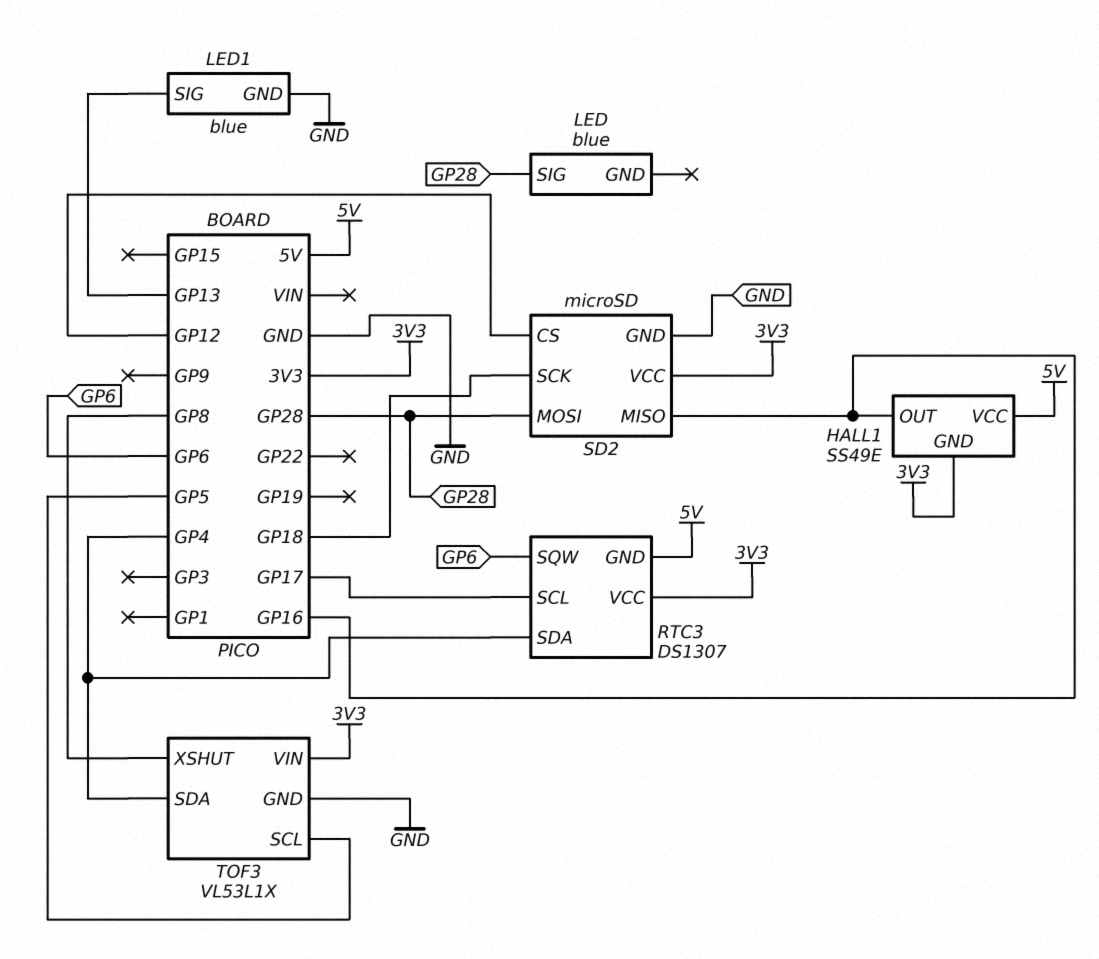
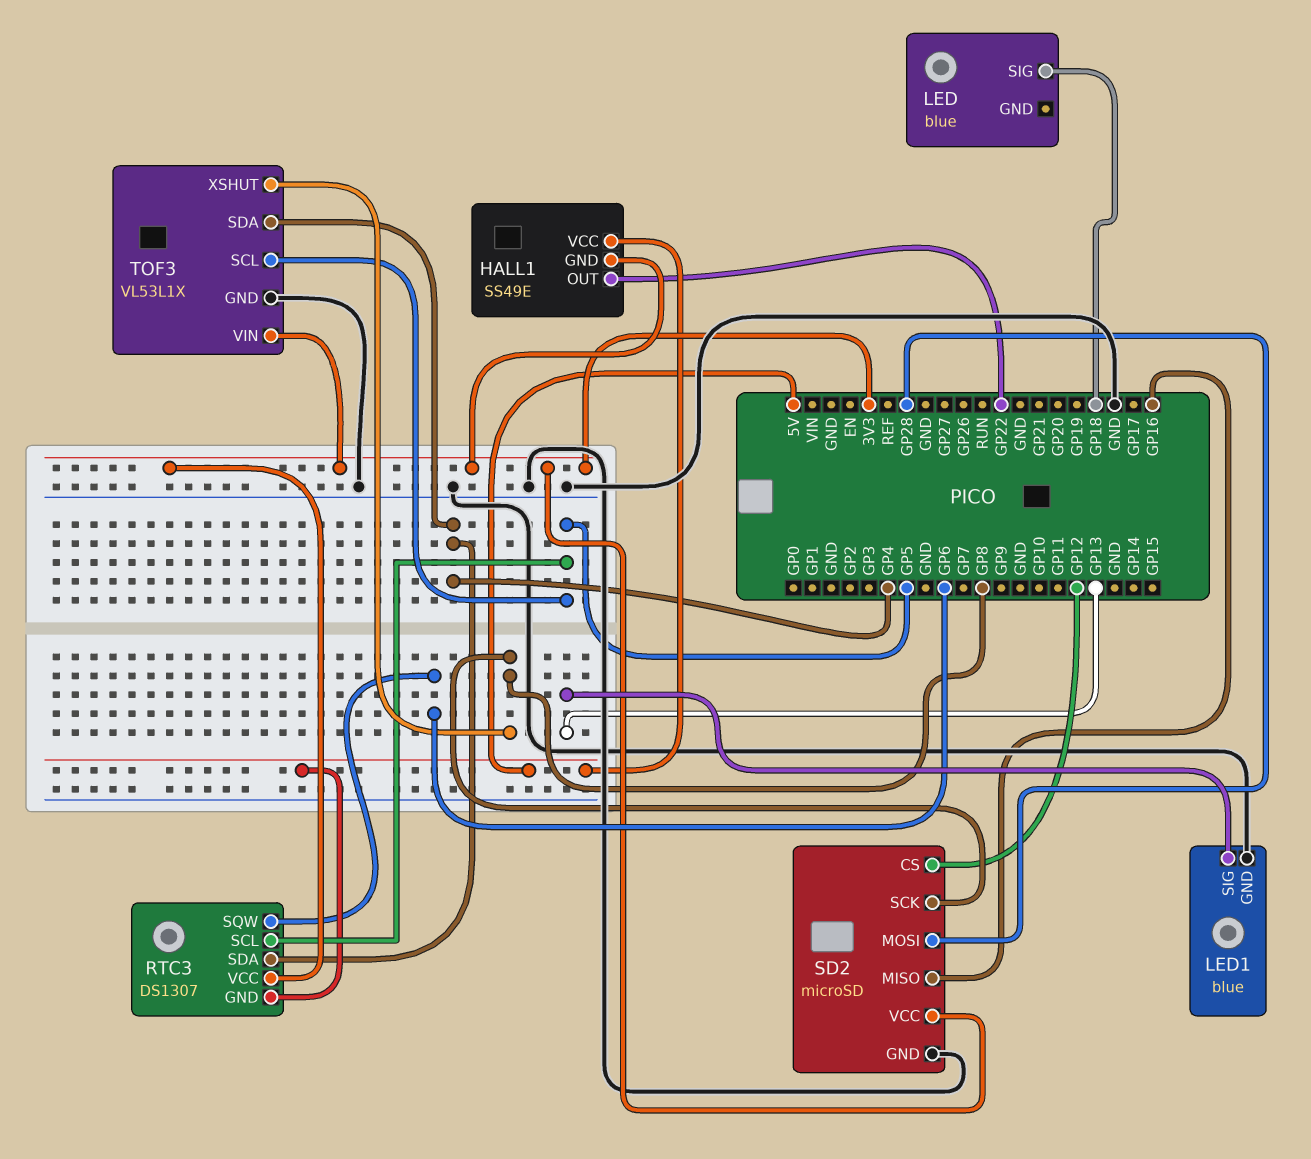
HALL1 pin OUT: GP16 -> GP22
LED pin SIG: GP28 -> GP18
RTC3 pin SCL: GP17 -> GP5
SD2 pin SCK: GP18 -> GP8

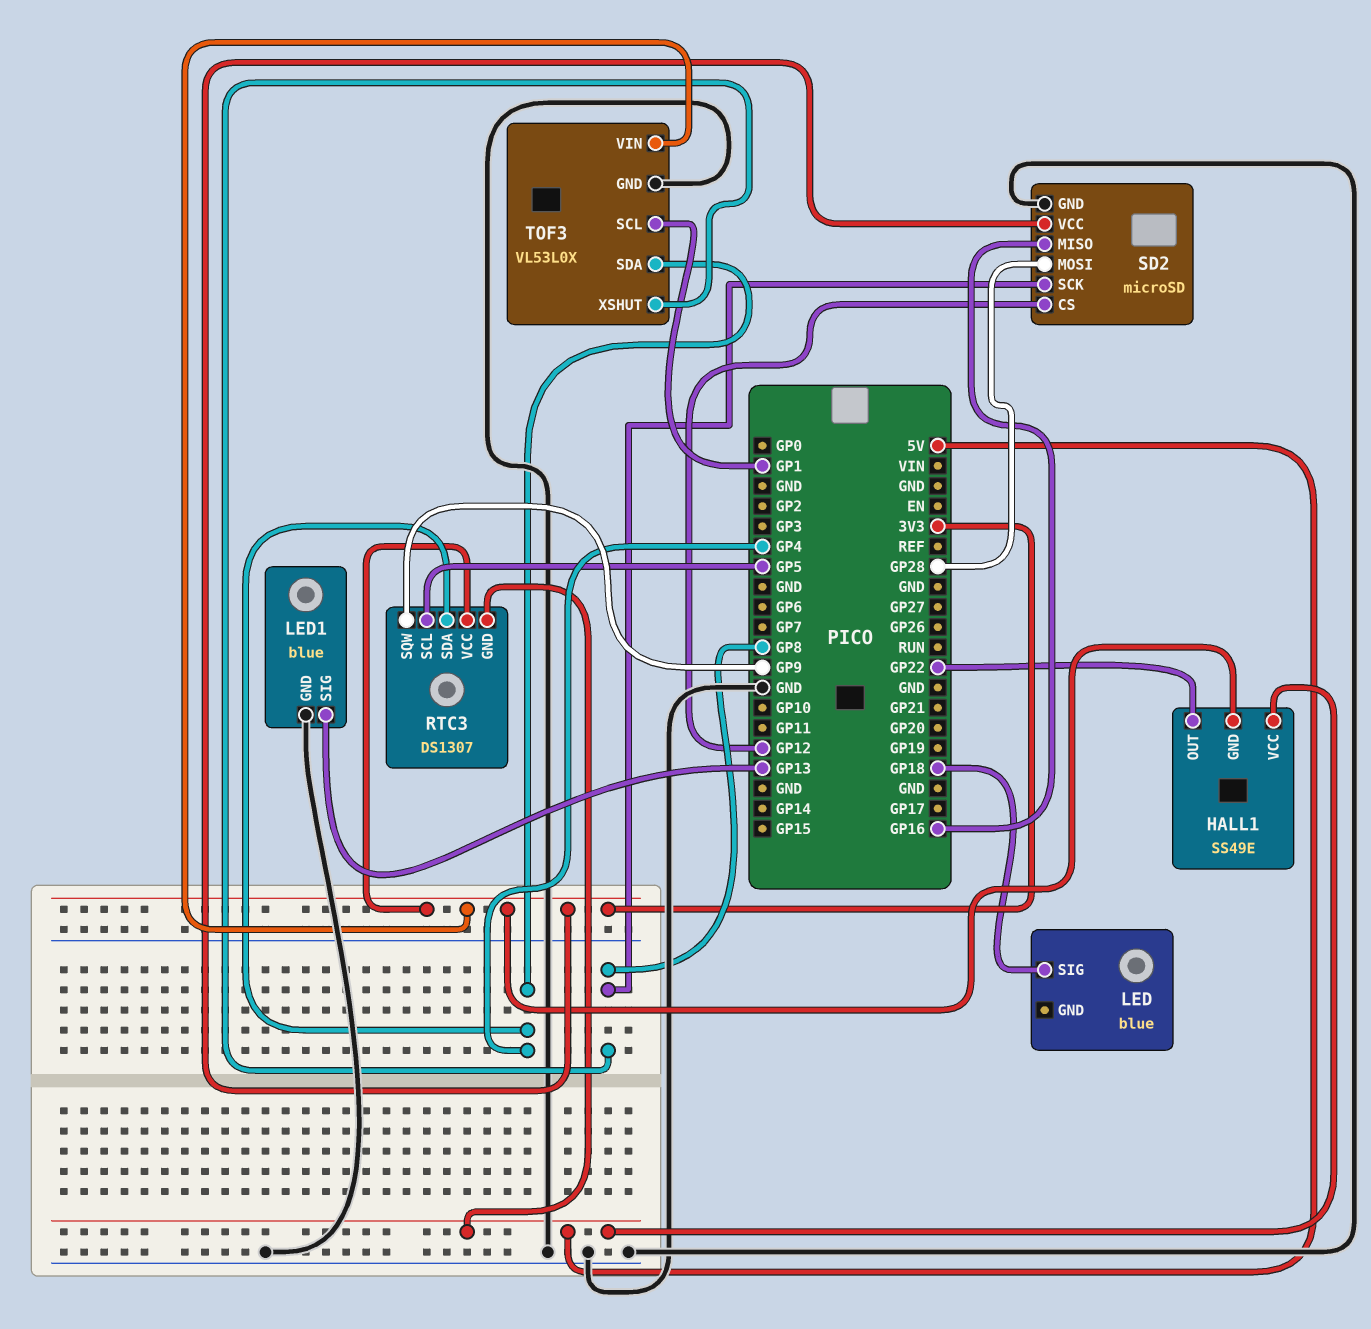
RTC3 pin SQW: GP6 -> GP9
TOF3: VL53L1X -> VL53L0X
TOF3 pin SCL: GP5 -> GP1

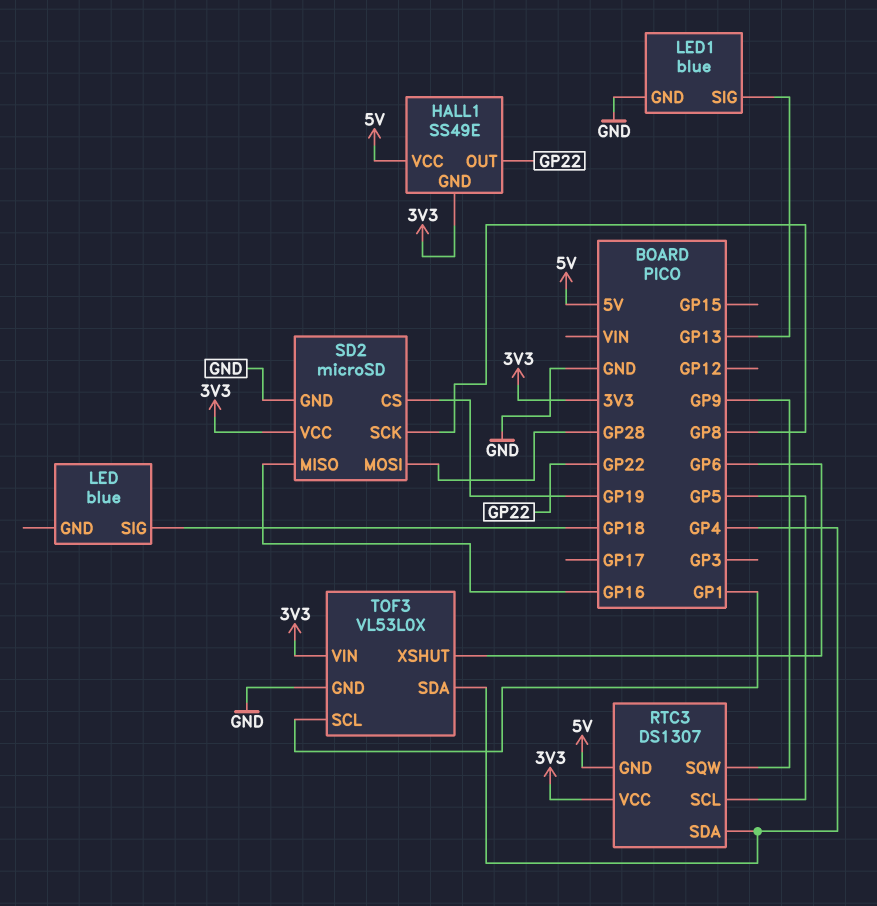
SD2 pin CS: GP12 -> GP19
TOF3 pin XSHUT: GP8 -> GP6

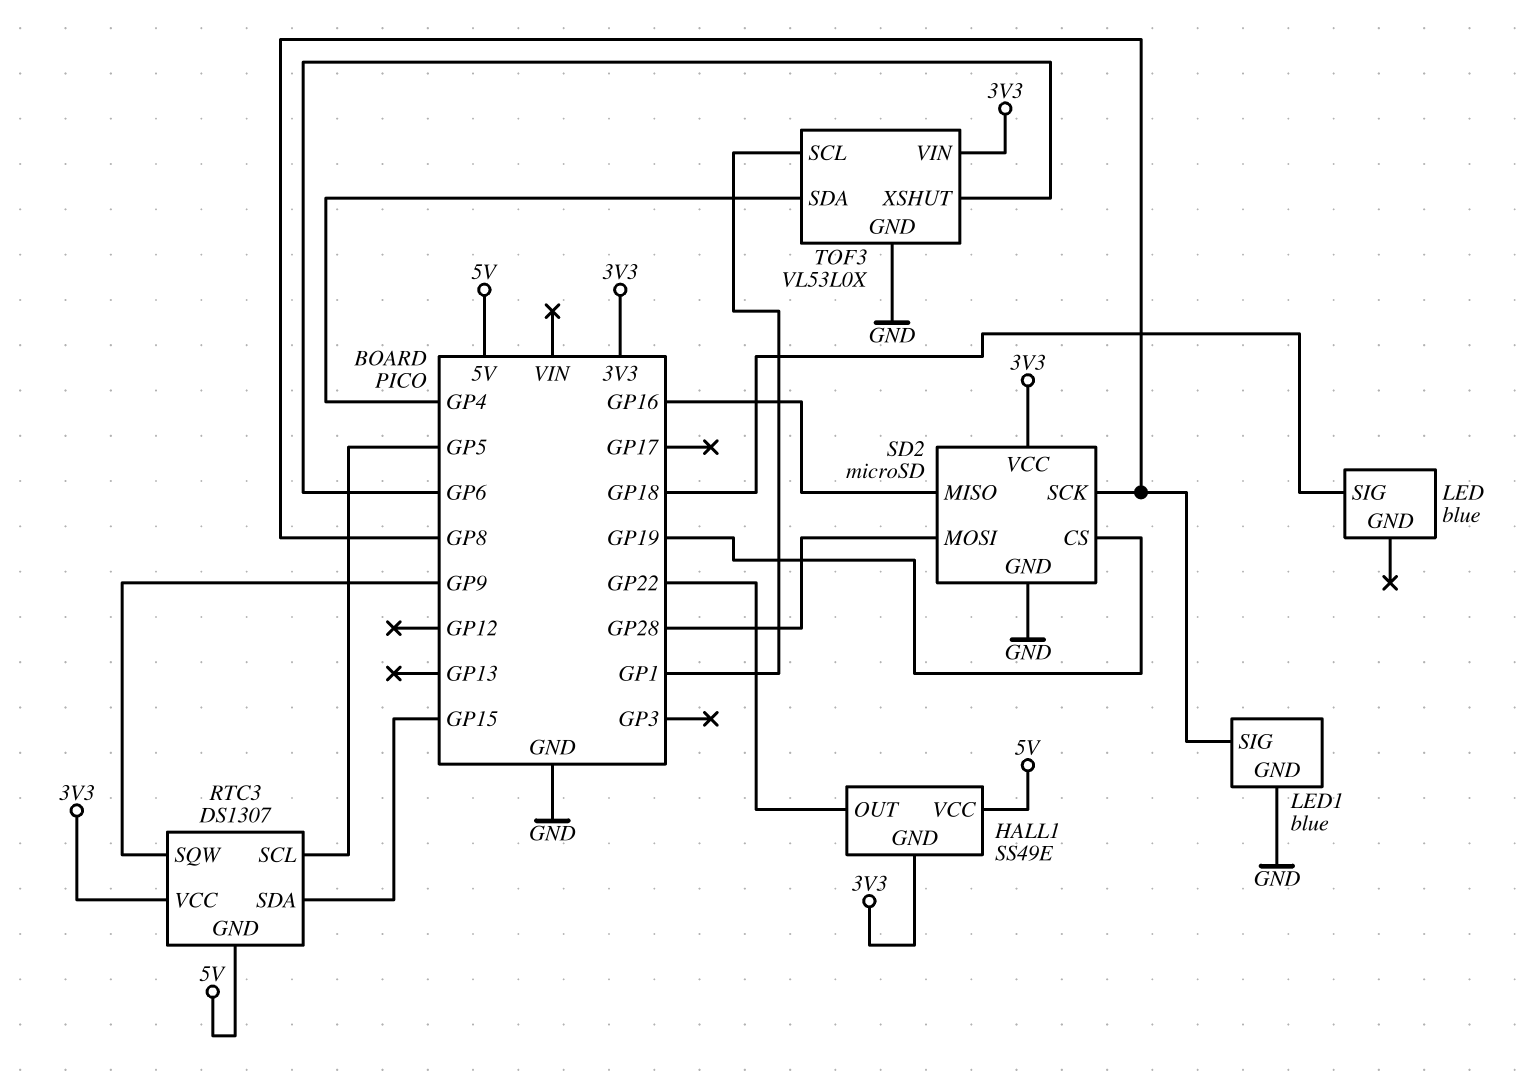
LED1 pin SIG: GP13 -> GP8
RTC3 pin SDA: GP4 -> GP15

